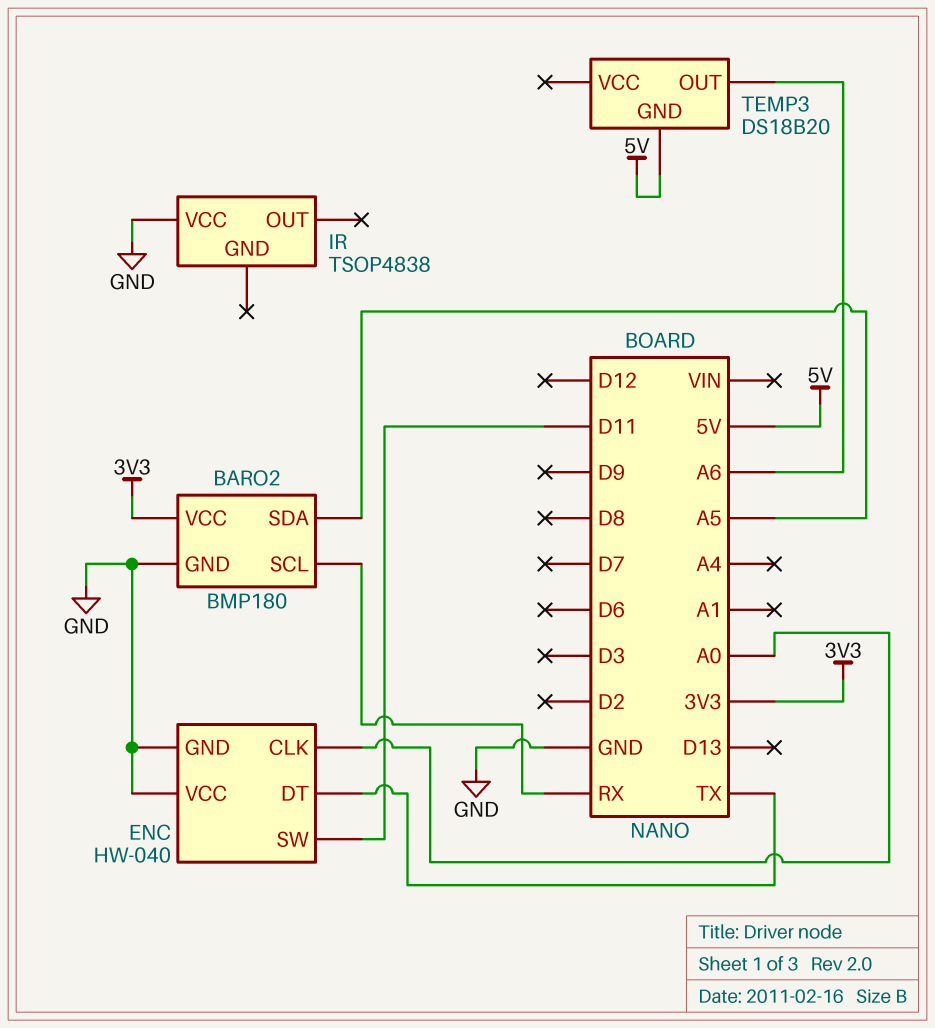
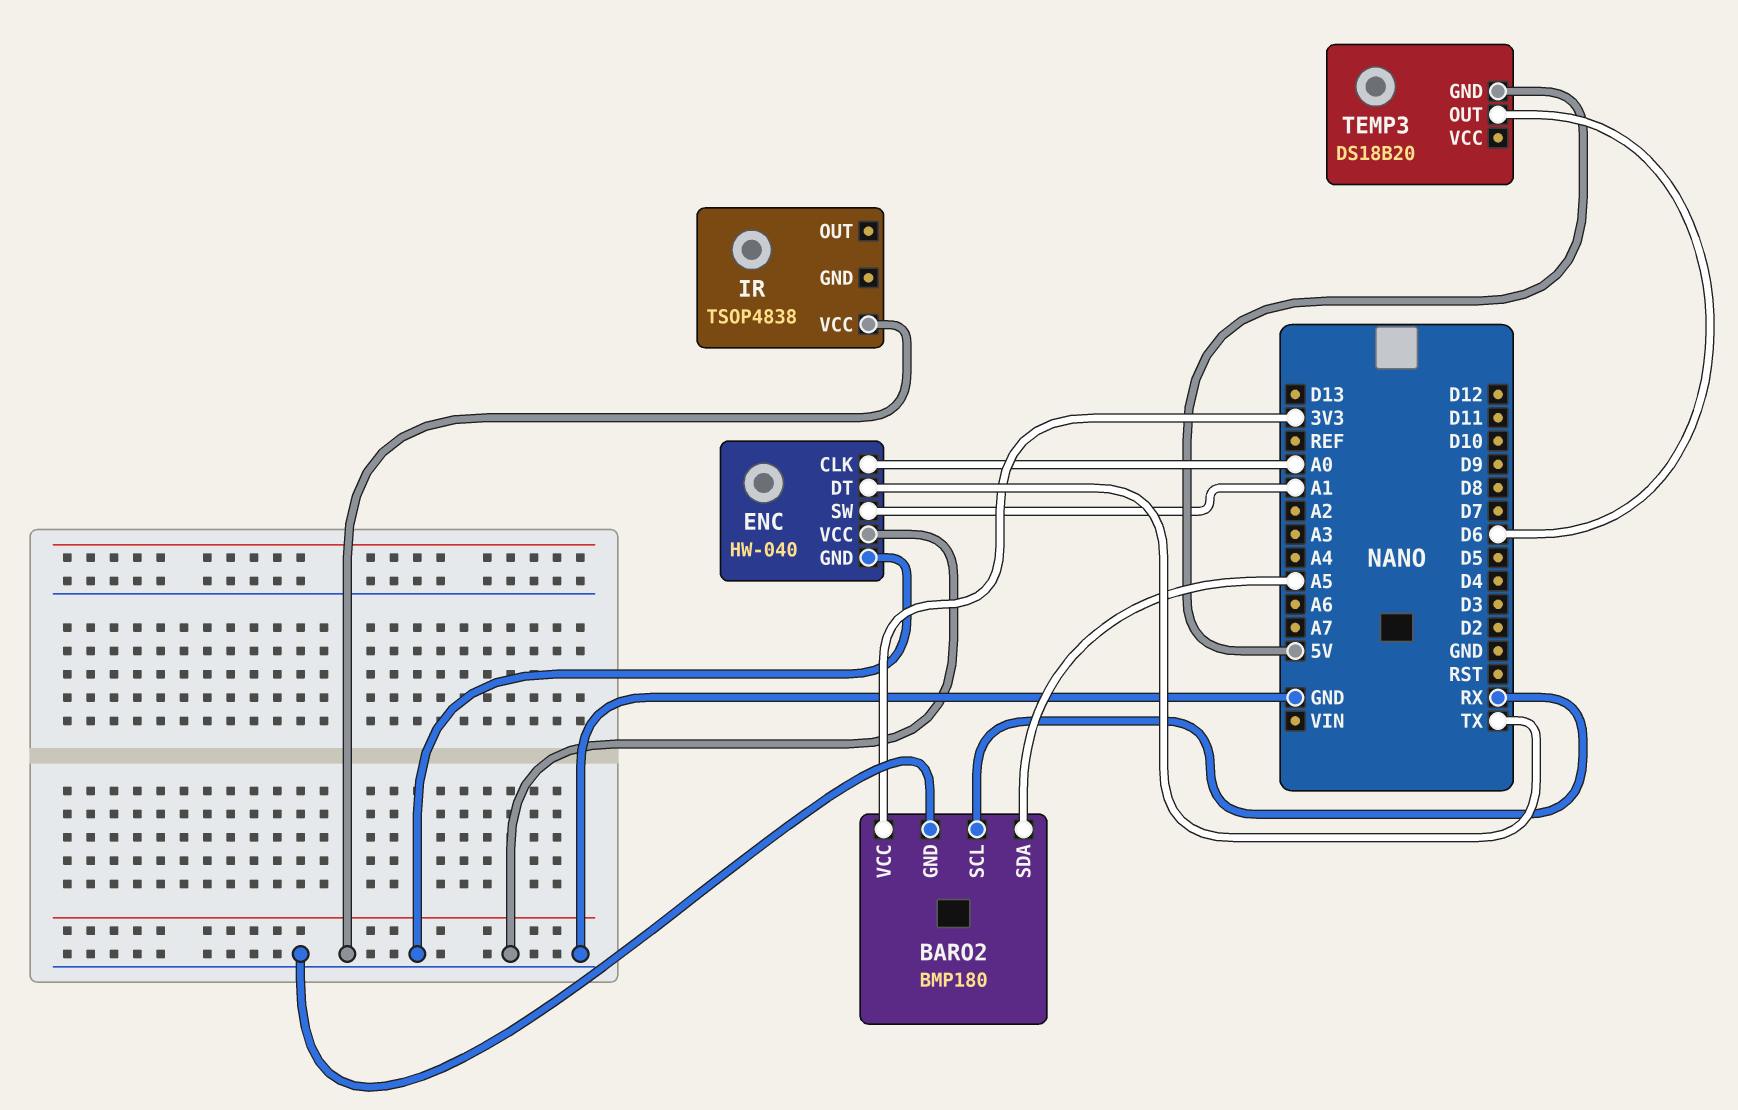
ENC pin SW: D11 -> A1
TEMP3 pin OUT: A6 -> D6

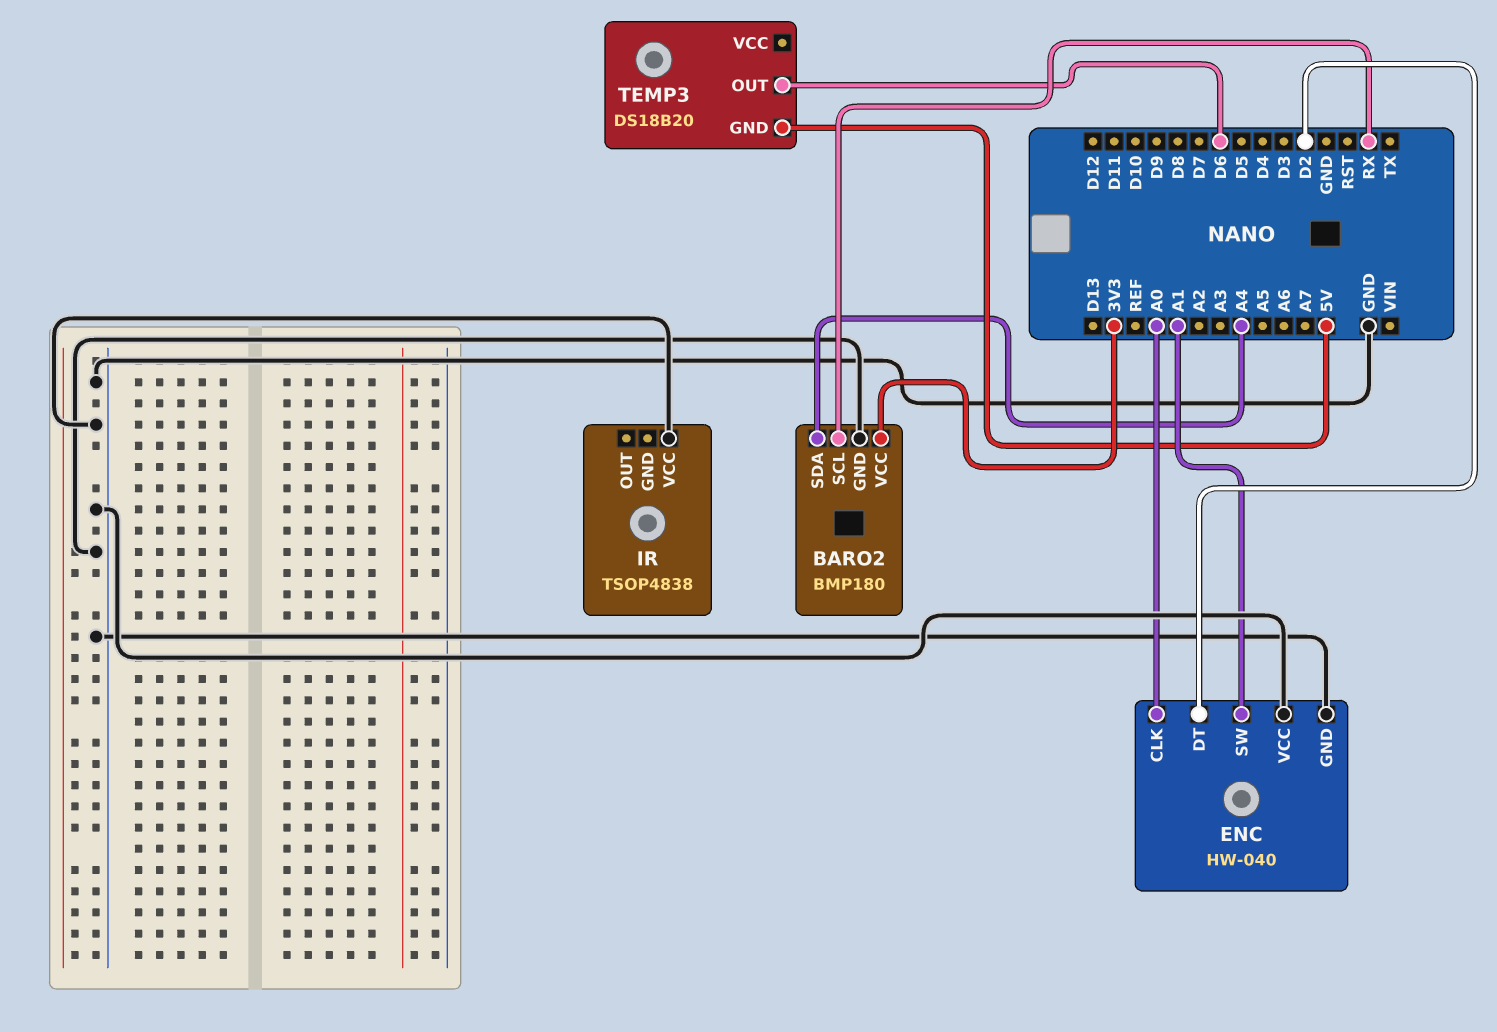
BARO2 pin SDA: A5 -> A4
ENC pin DT: TX -> D2

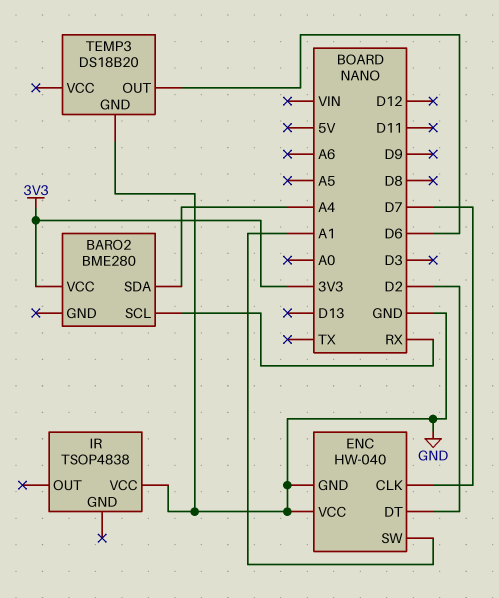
BARO2: BMP180 -> BME280
BARO2 pin GND: GND -> none
ENC pin CLK: A0 -> D7
TEMP3 pin GND: 5V -> GND

